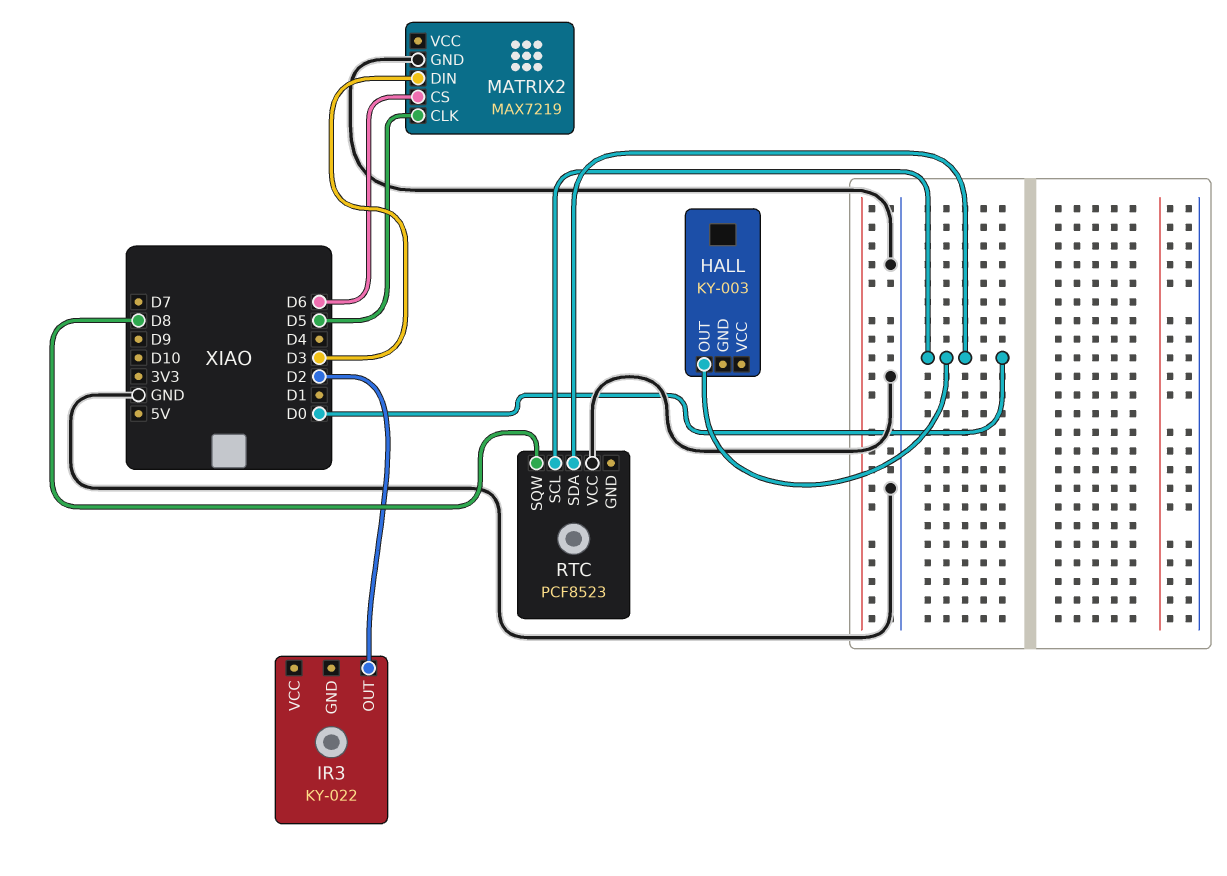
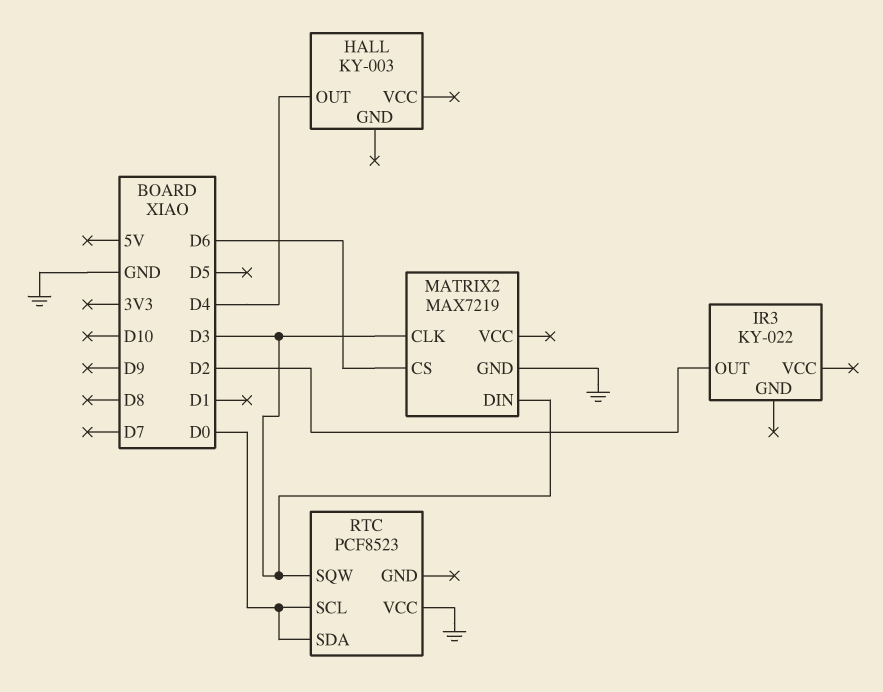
HALL pin OUT: D0 -> D4
MATRIX2 pin CLK: D5 -> D3
RTC pin SQW: D8 -> D3

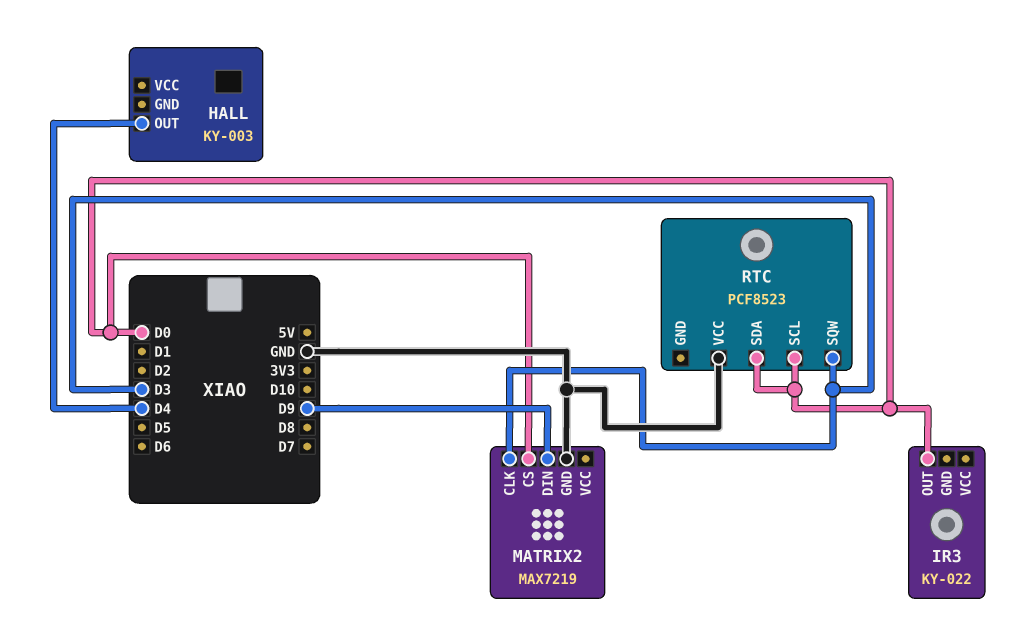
IR3 pin OUT: D2 -> D0
MATRIX2 pin CS: D6 -> D0
MATRIX2 pin DIN: D3 -> D9

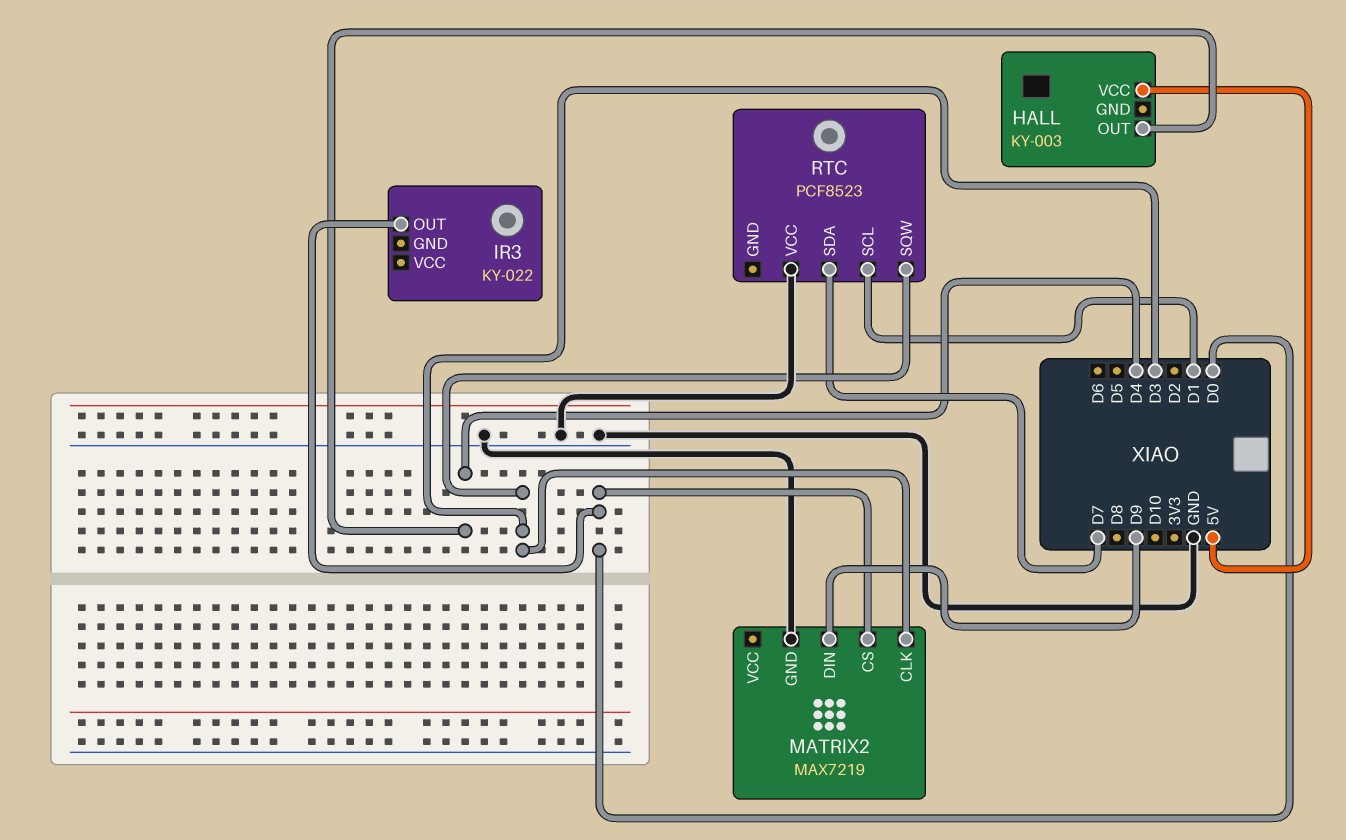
HALL pin VCC: none -> 5V
RTC pin SCL: D0 -> D1
RTC pin SDA: D0 -> D7

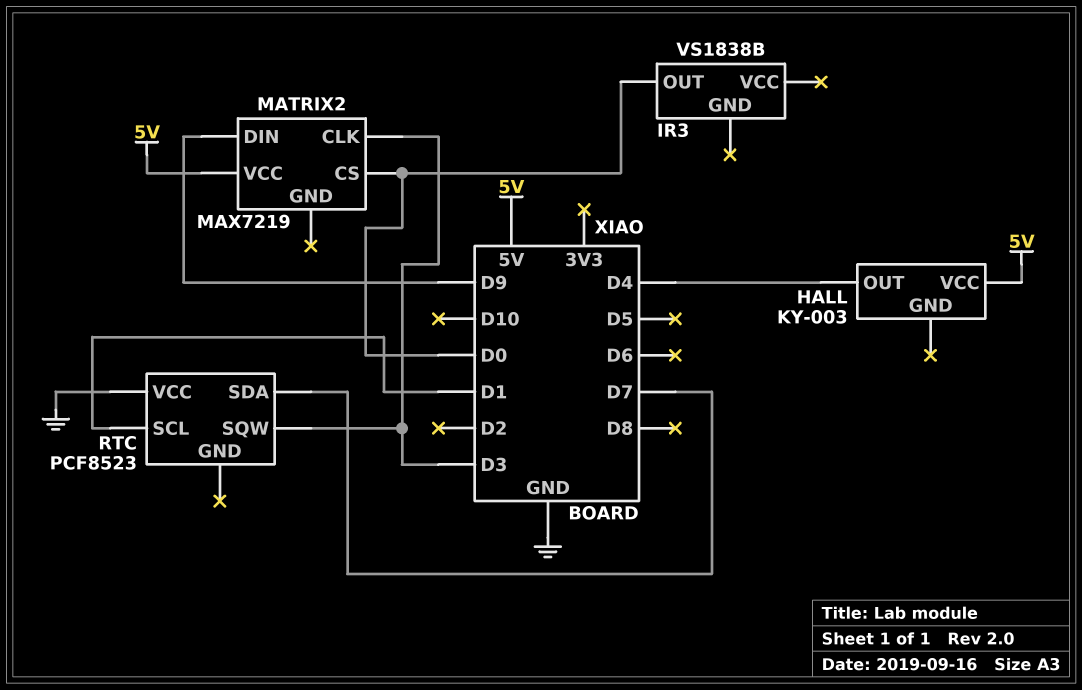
IR3: KY-022 -> VS1838B
MATRIX2 pin GND: GND -> none
MATRIX2 pin VCC: none -> 5V

